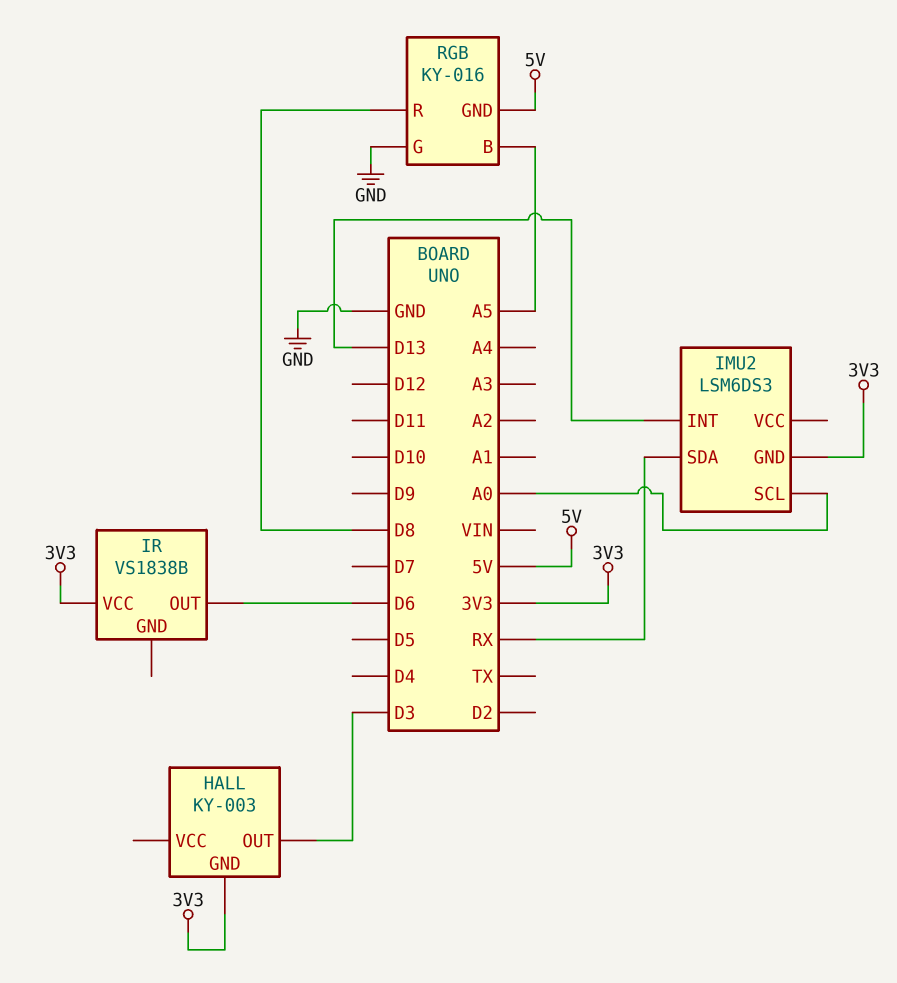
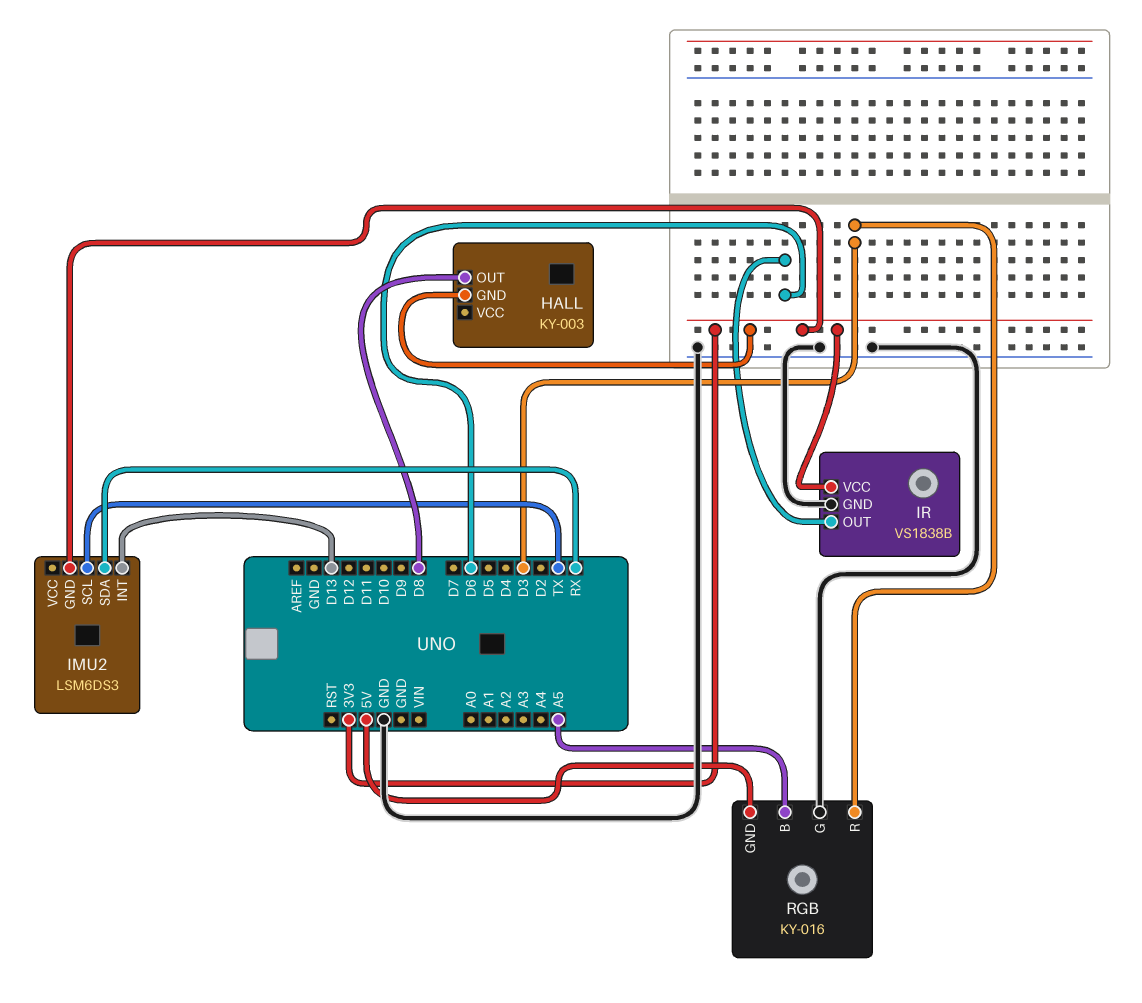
HALL pin OUT: D3 -> D8
IMU2 pin SCL: A0 -> TX
IR pin GND: none -> GND
RGB pin R: D8 -> D3

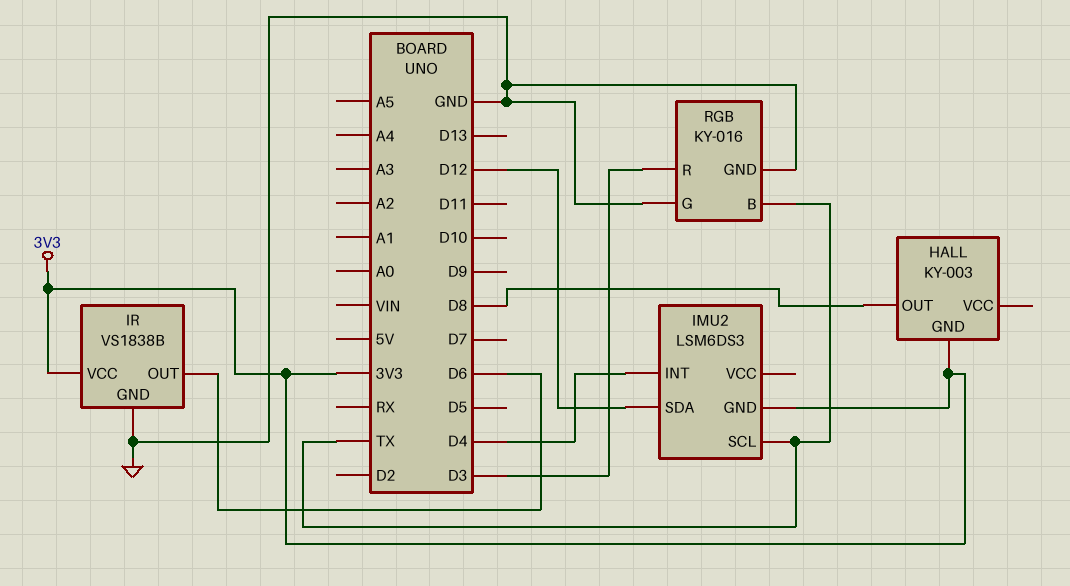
IMU2 pin INT: D13 -> D4
IMU2 pin SDA: RX -> D12
RGB pin B: A5 -> TX
RGB pin GND: 5V -> GND

